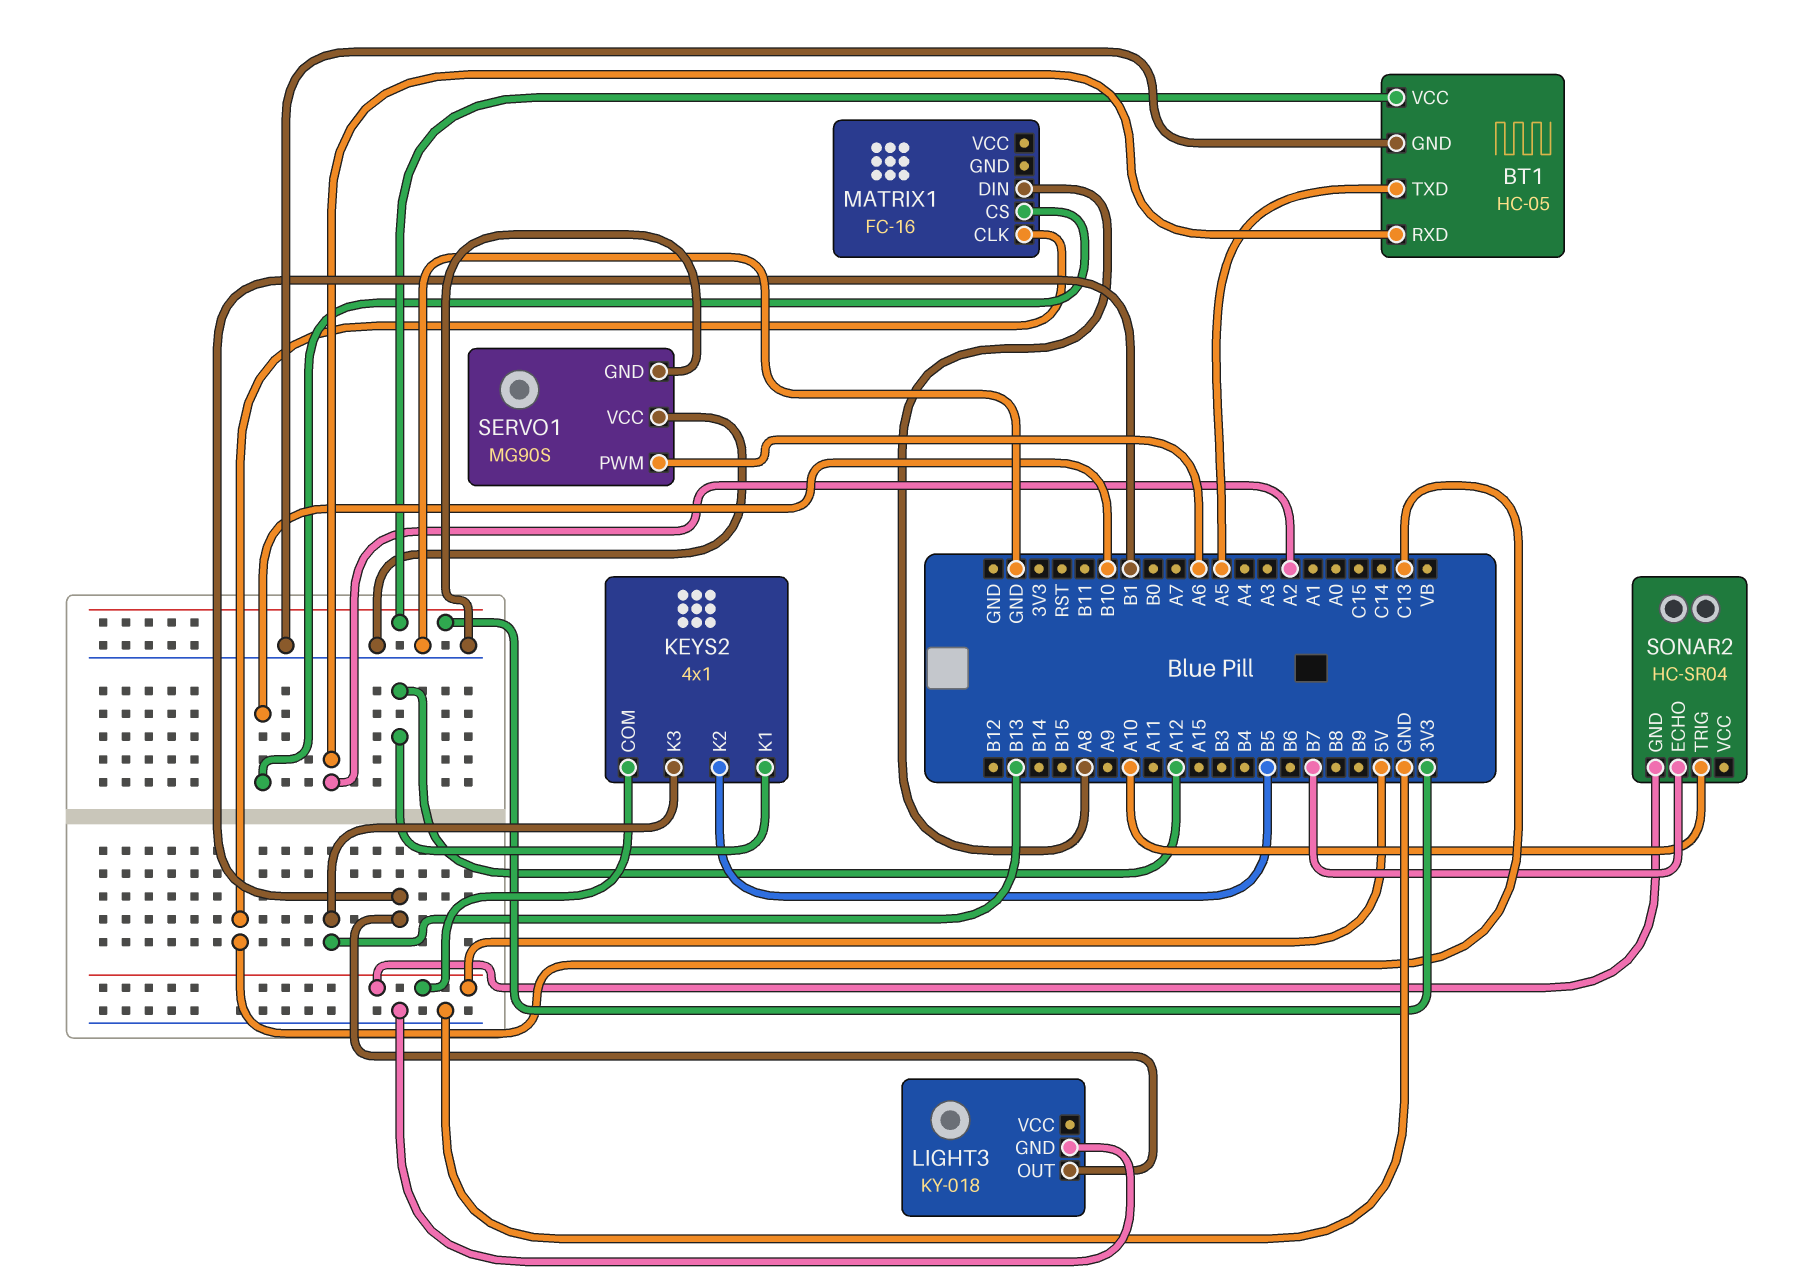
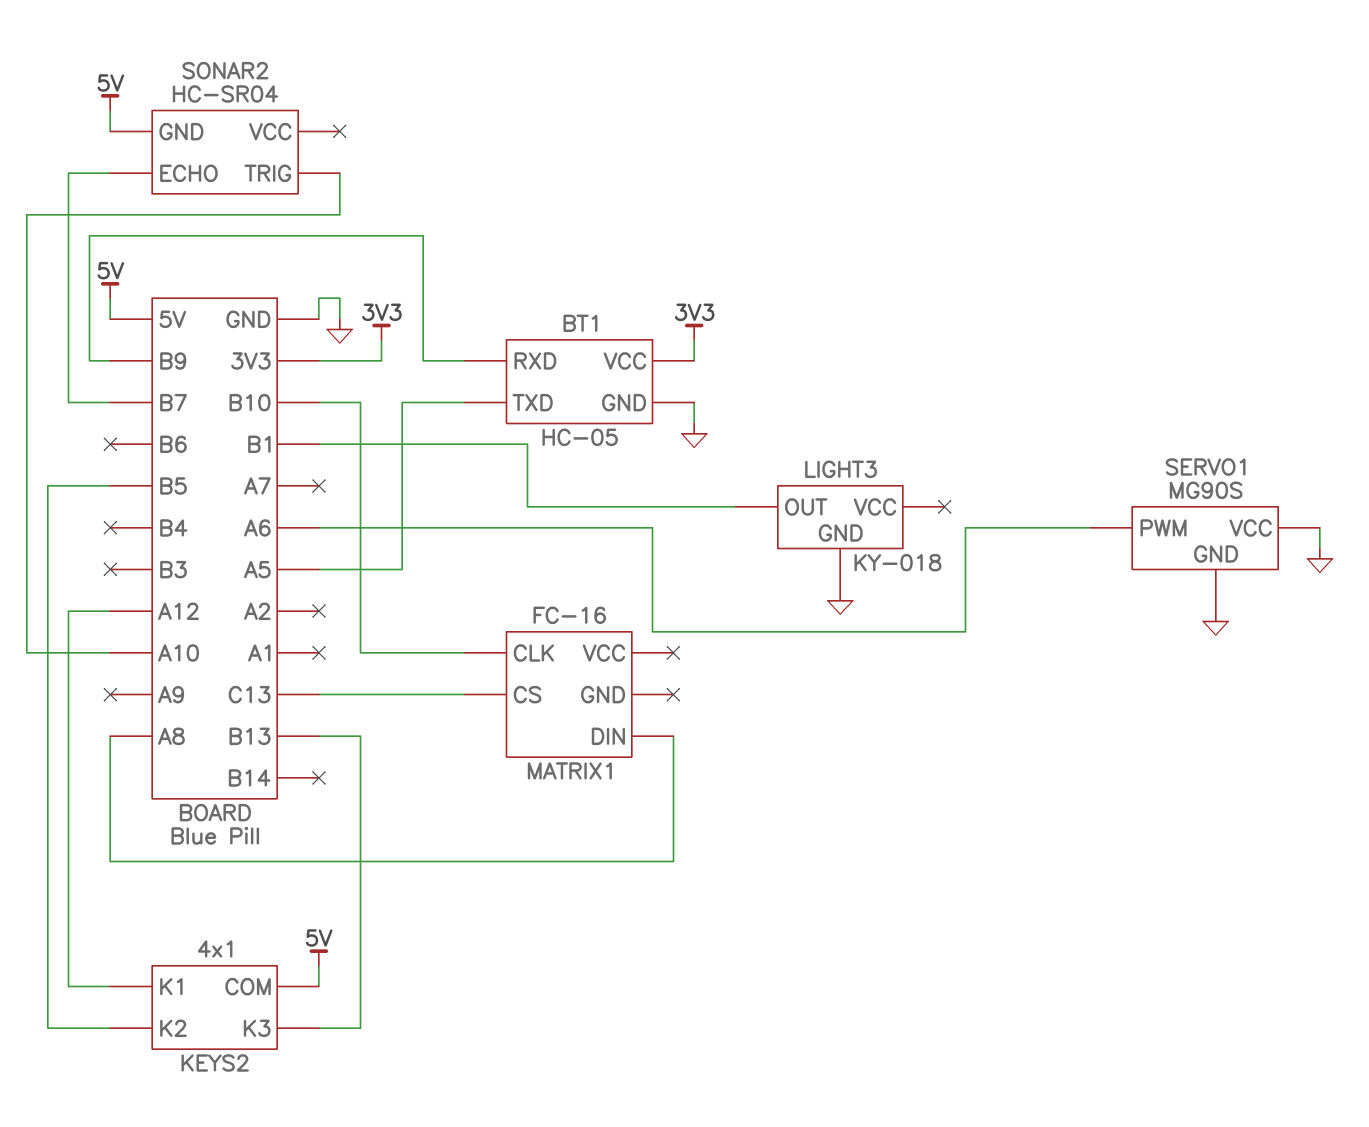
BT1 pin RXD: A2 -> B9
MATRIX1 pin CLK: C13 -> B10
MATRIX1 pin CS: B10 -> C13

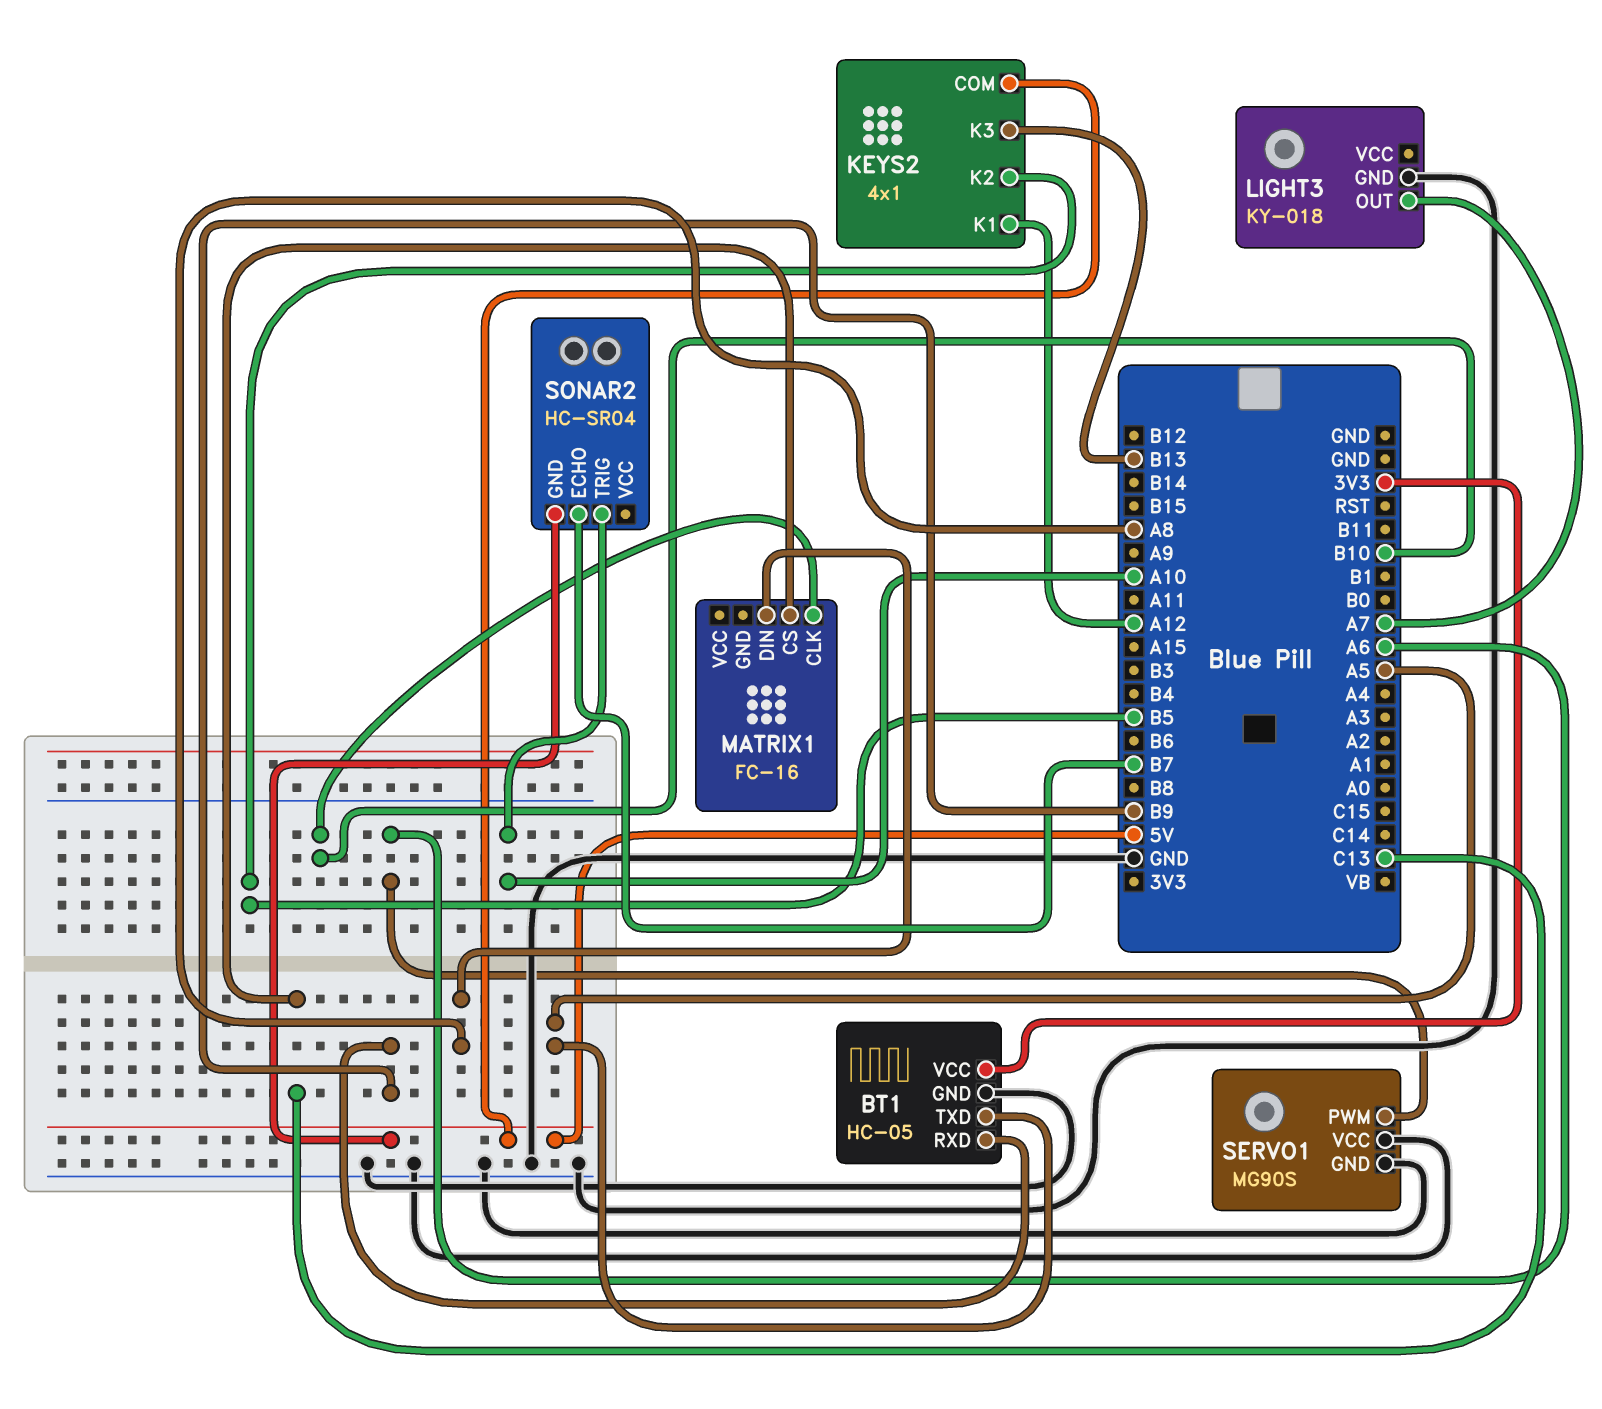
LIGHT3 pin OUT: B1 -> A7

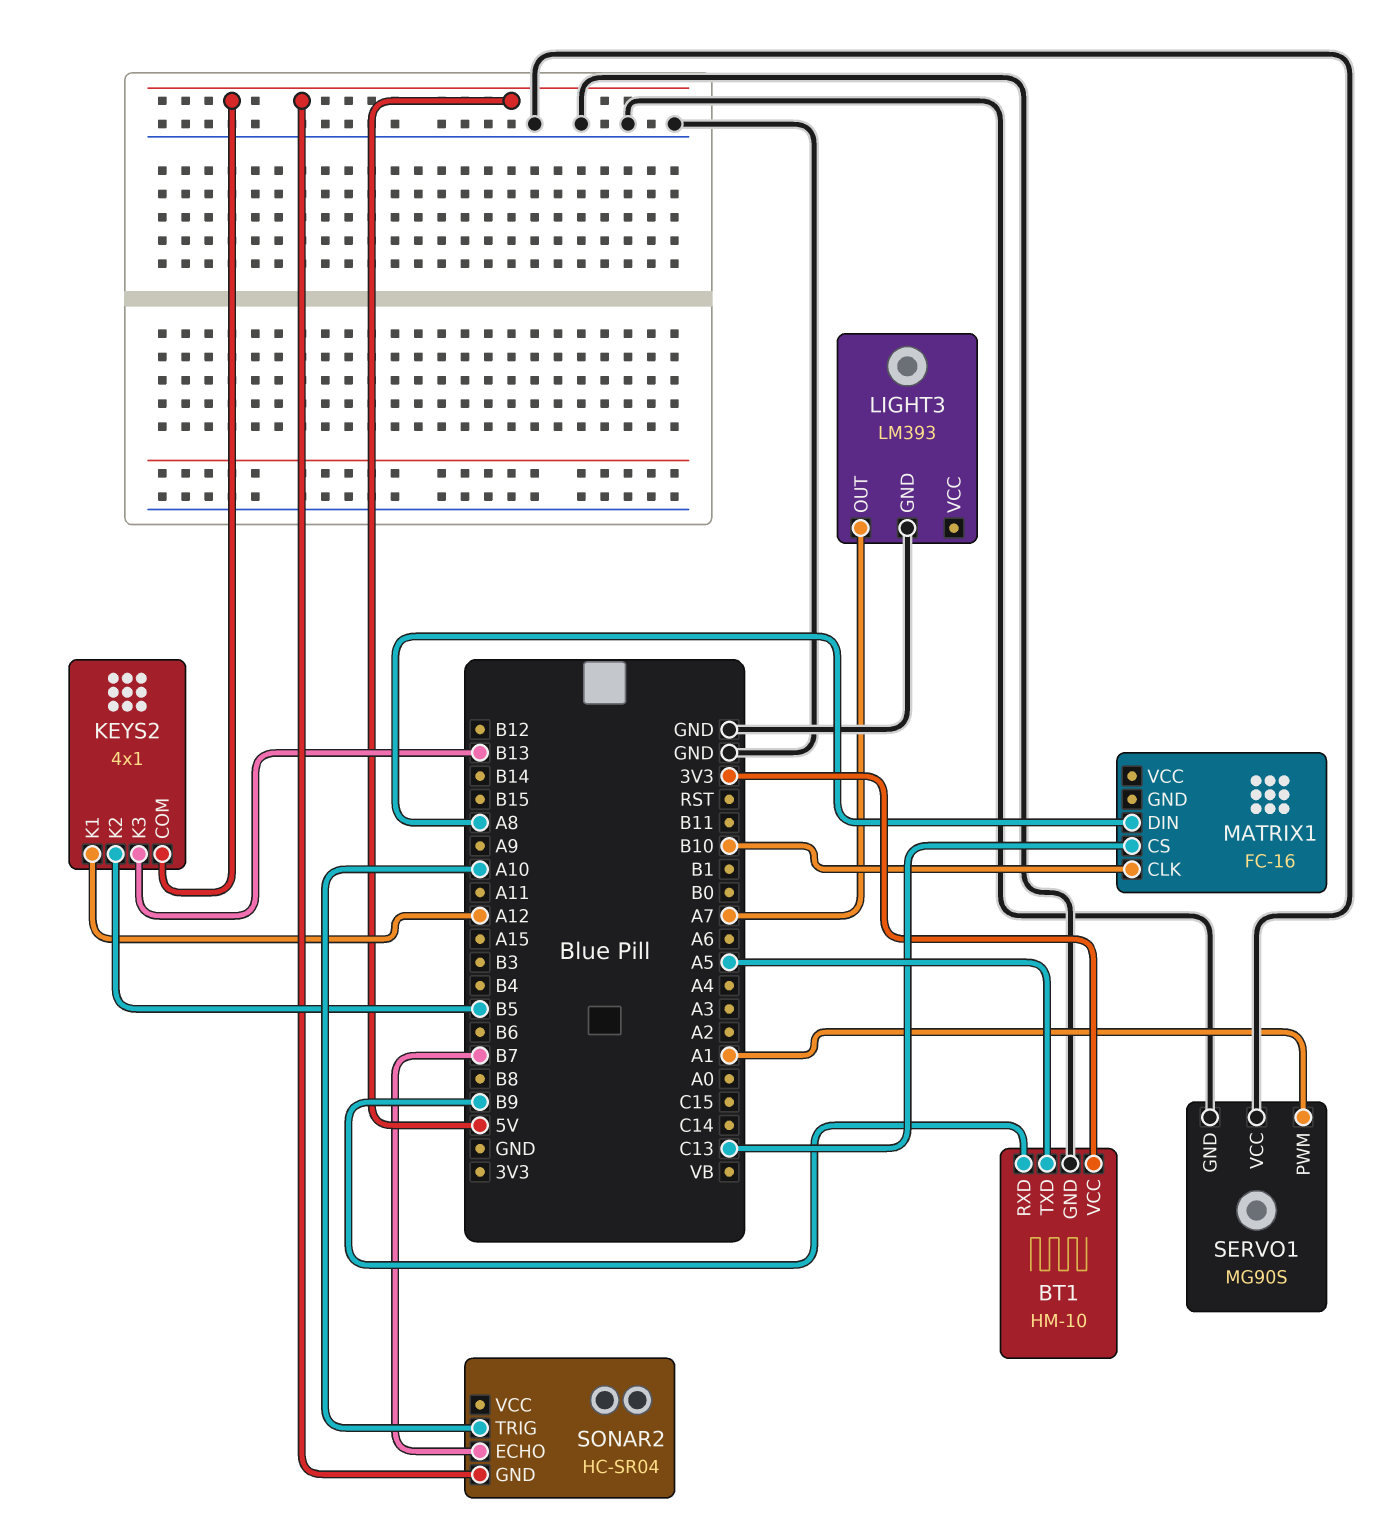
BT1: HC-05 -> HM-10
LIGHT3: KY-018 -> LM393
SERVO1 pin PWM: A6 -> A1

